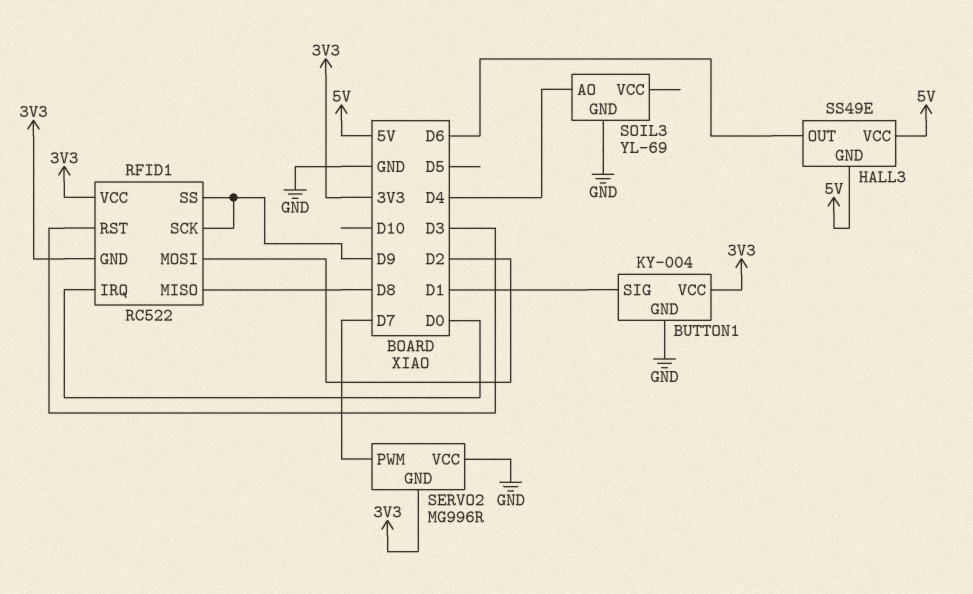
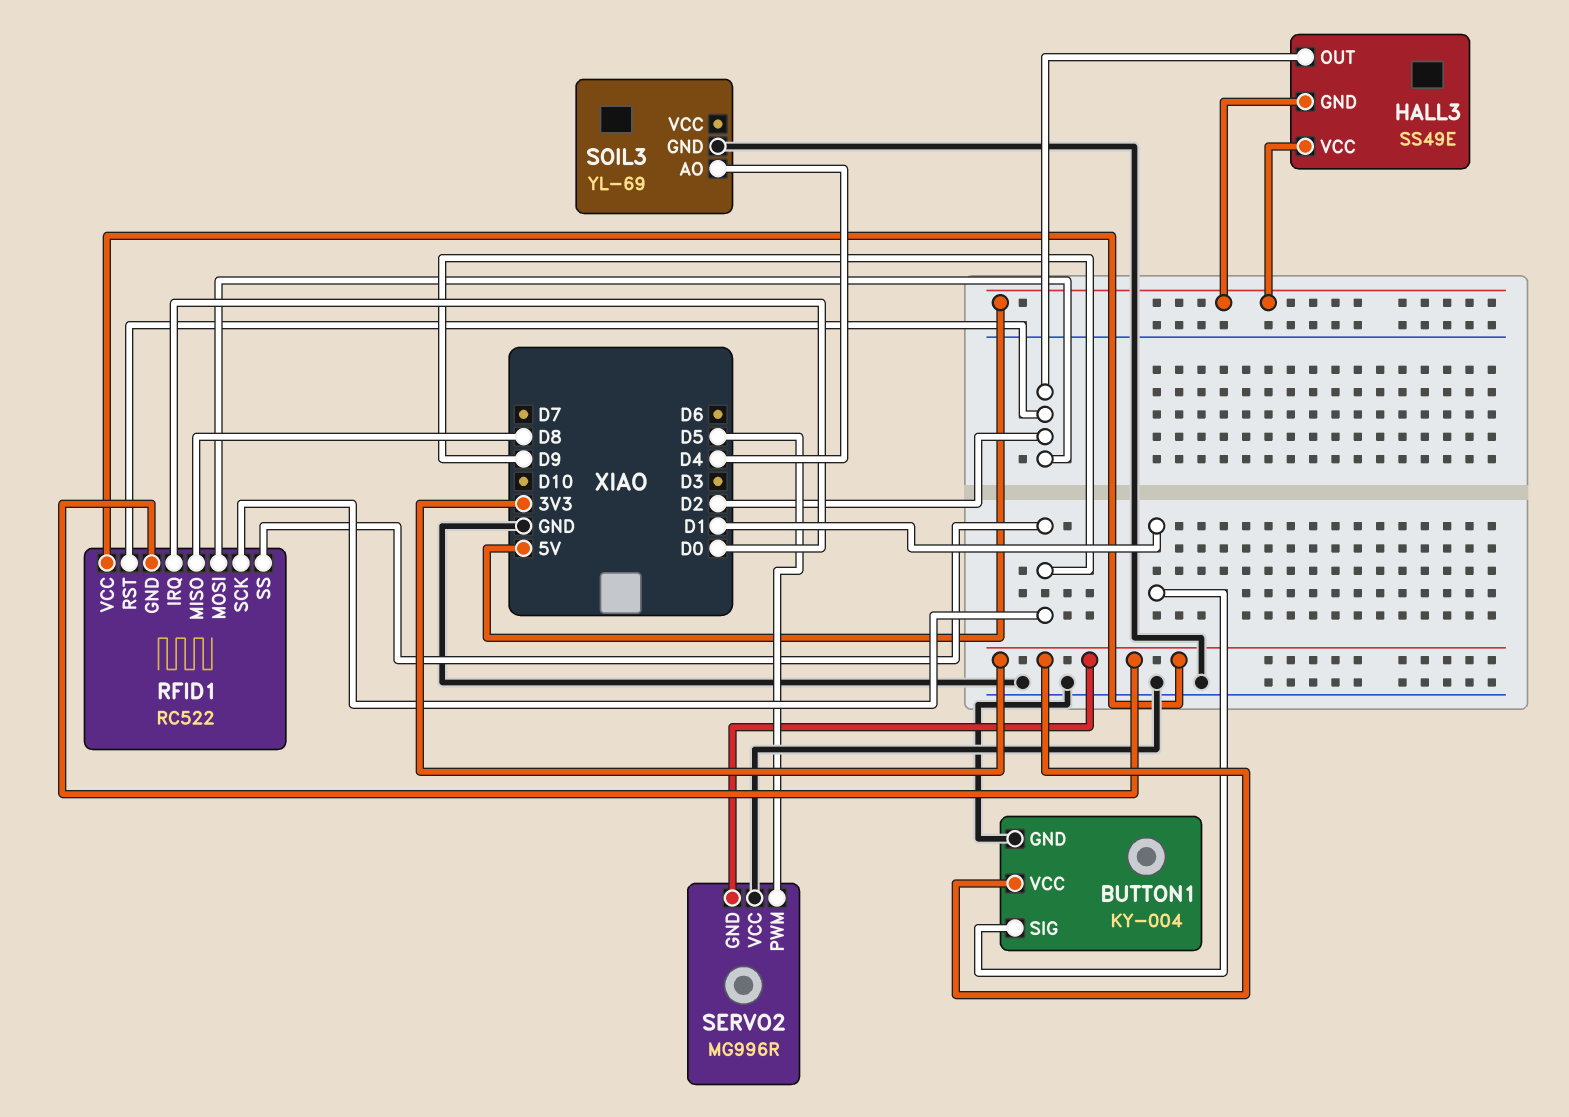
HALL3 pin OUT: D6 -> D2
RFID1 pin RST: D3 -> D2
SERVO2 pin PWM: D7 -> D5

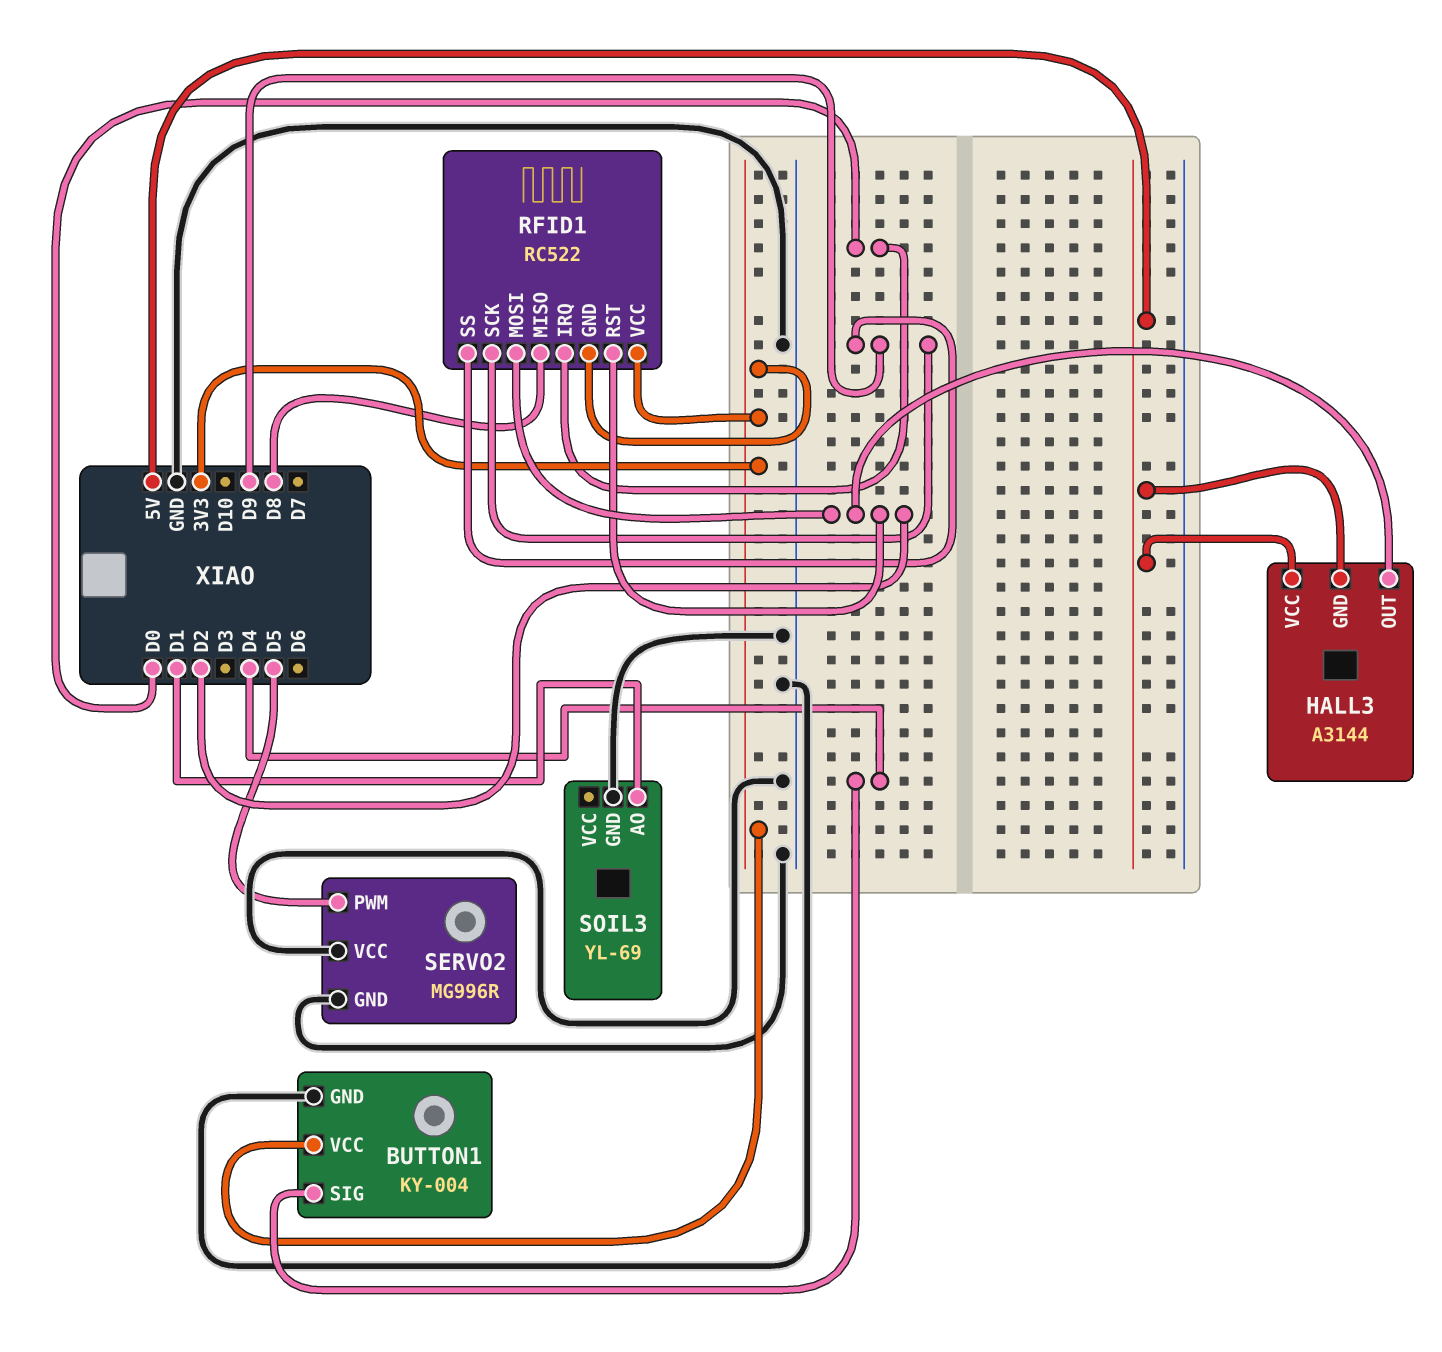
BUTTON1 pin SIG: D1 -> D4
HALL3: SS49E -> A3144
SERVO2 pin GND: 3V3 -> GND
SOIL3 pin AO: D4 -> D1

